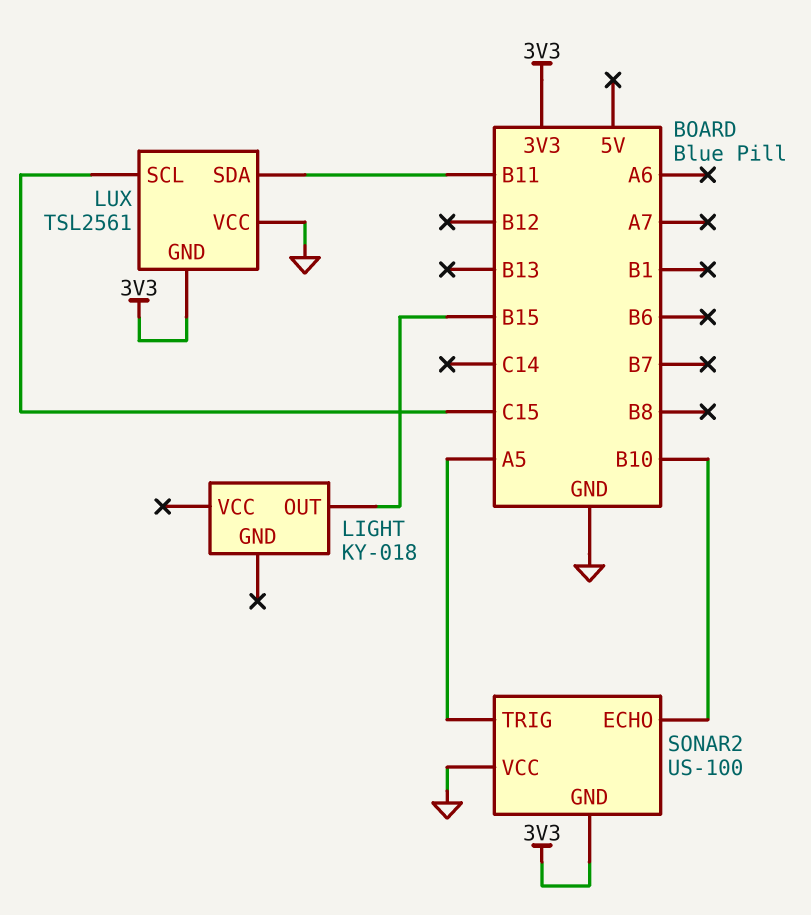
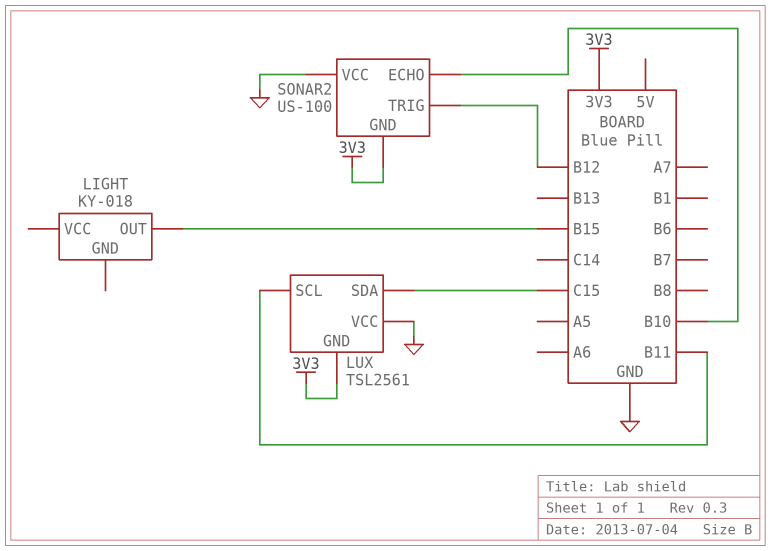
LUX pin SCL: C15 -> B11
LUX pin SDA: B11 -> C15
SONAR2 pin TRIG: A5 -> B12

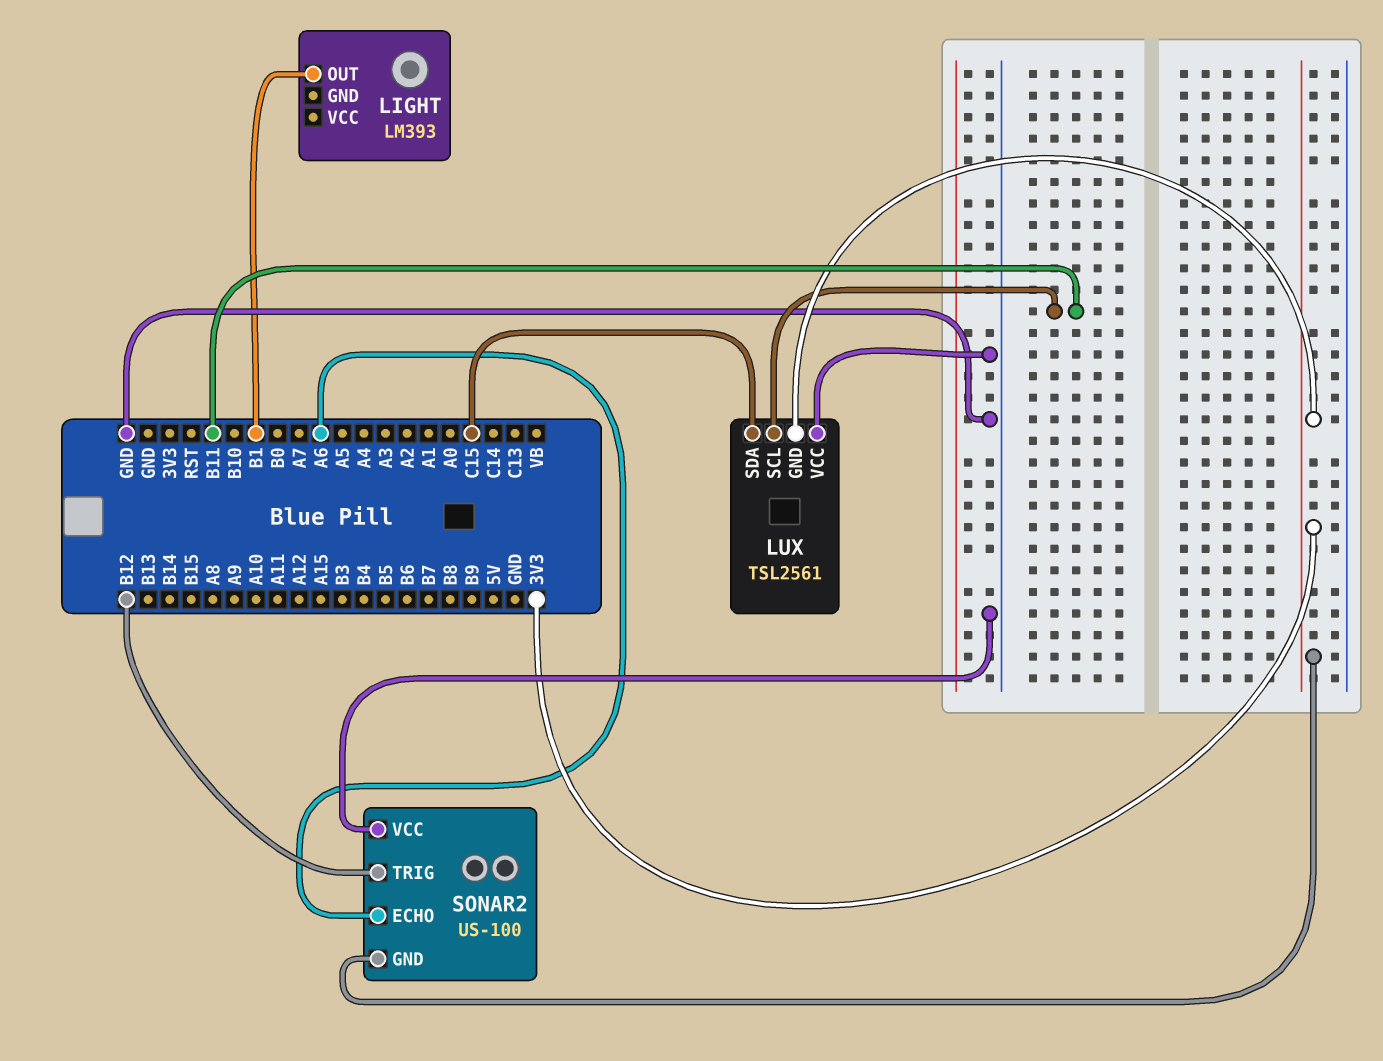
LIGHT: KY-018 -> LM393
LIGHT pin OUT: B15 -> B1
SONAR2 pin ECHO: B10 -> A6

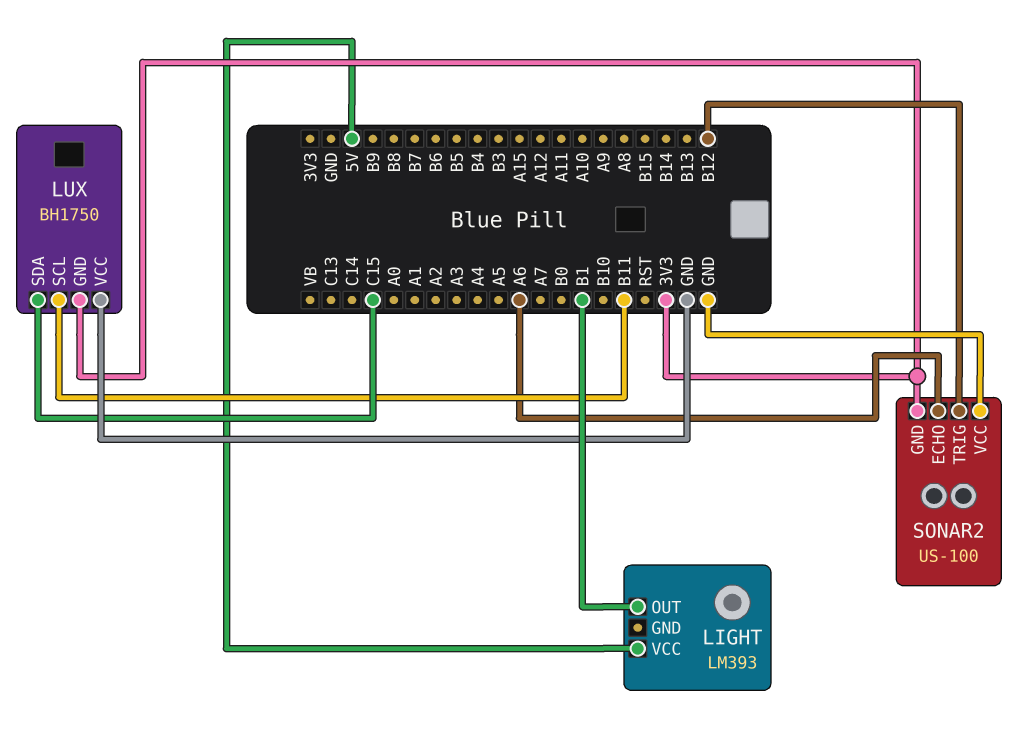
LIGHT pin VCC: none -> 5V
LUX: TSL2561 -> BH1750

